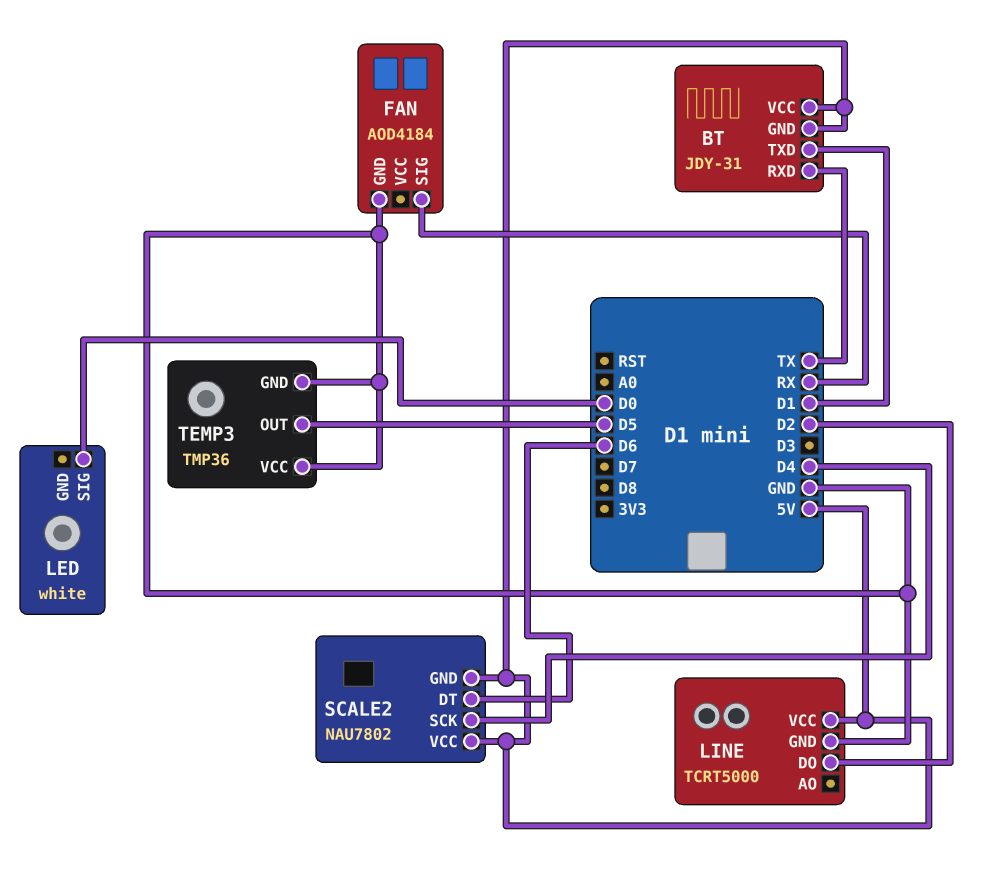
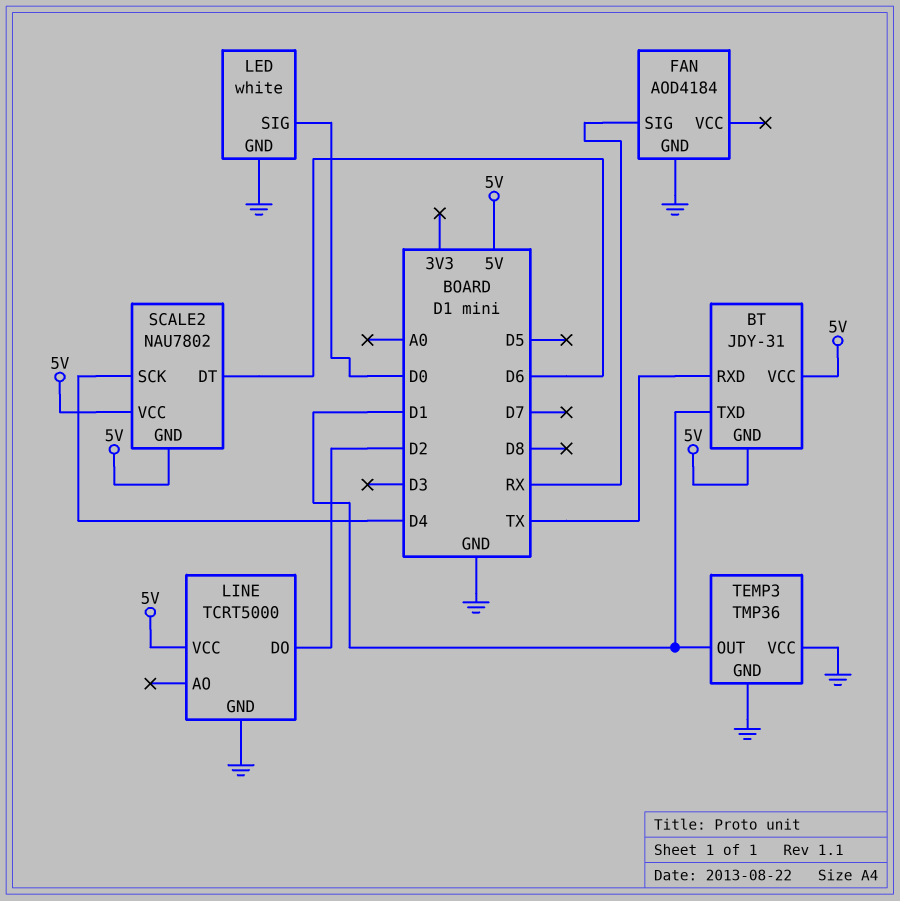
LED pin GND: none -> GND
TEMP3 pin OUT: D5 -> D1

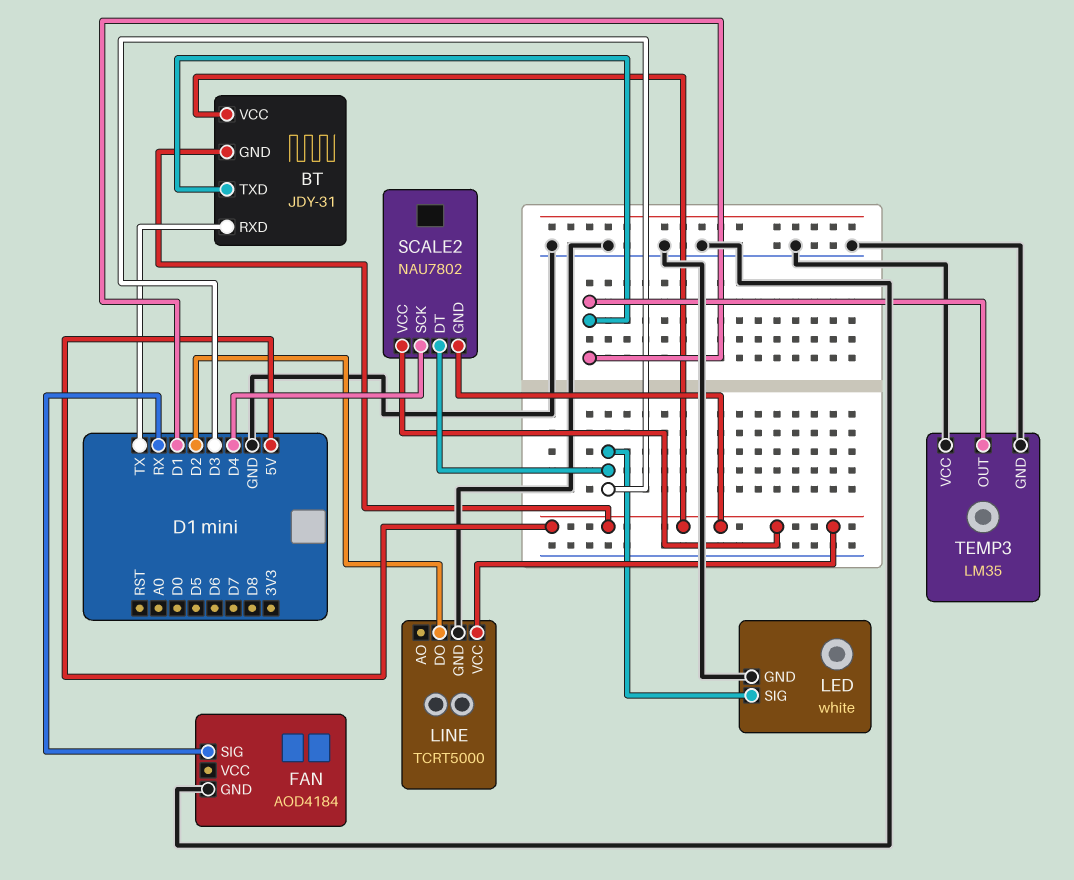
LED pin SIG: D0 -> D3
SCALE2 pin DT: D6 -> D3
TEMP3: TMP36 -> LM35

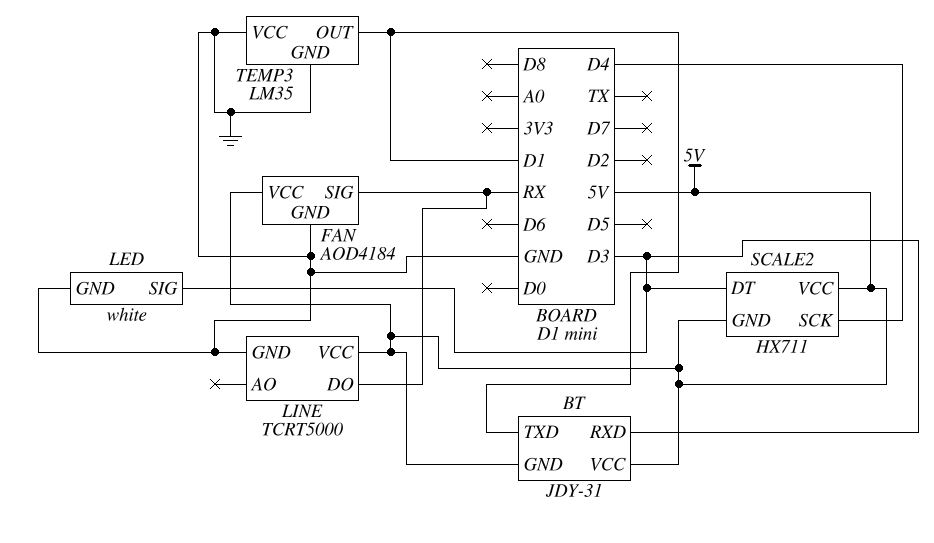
BT pin RXD: TX -> D3
FAN pin VCC: none -> 5V
LINE pin DO: D2 -> RX
SCALE2: NAU7802 -> HX711

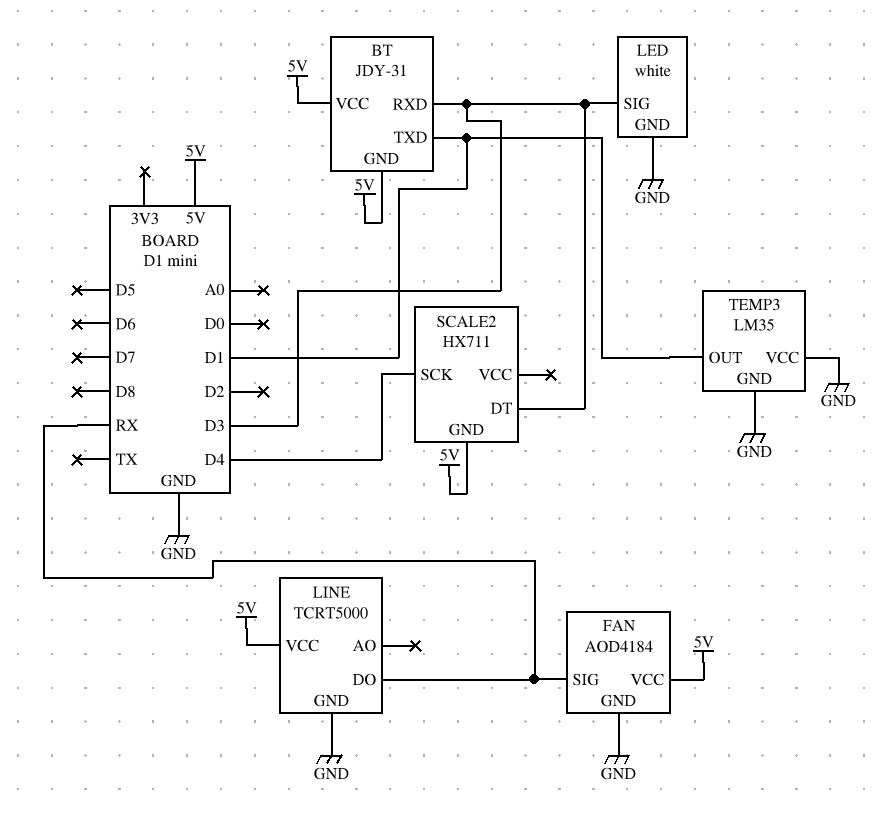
SCALE2 pin VCC: 5V -> none

